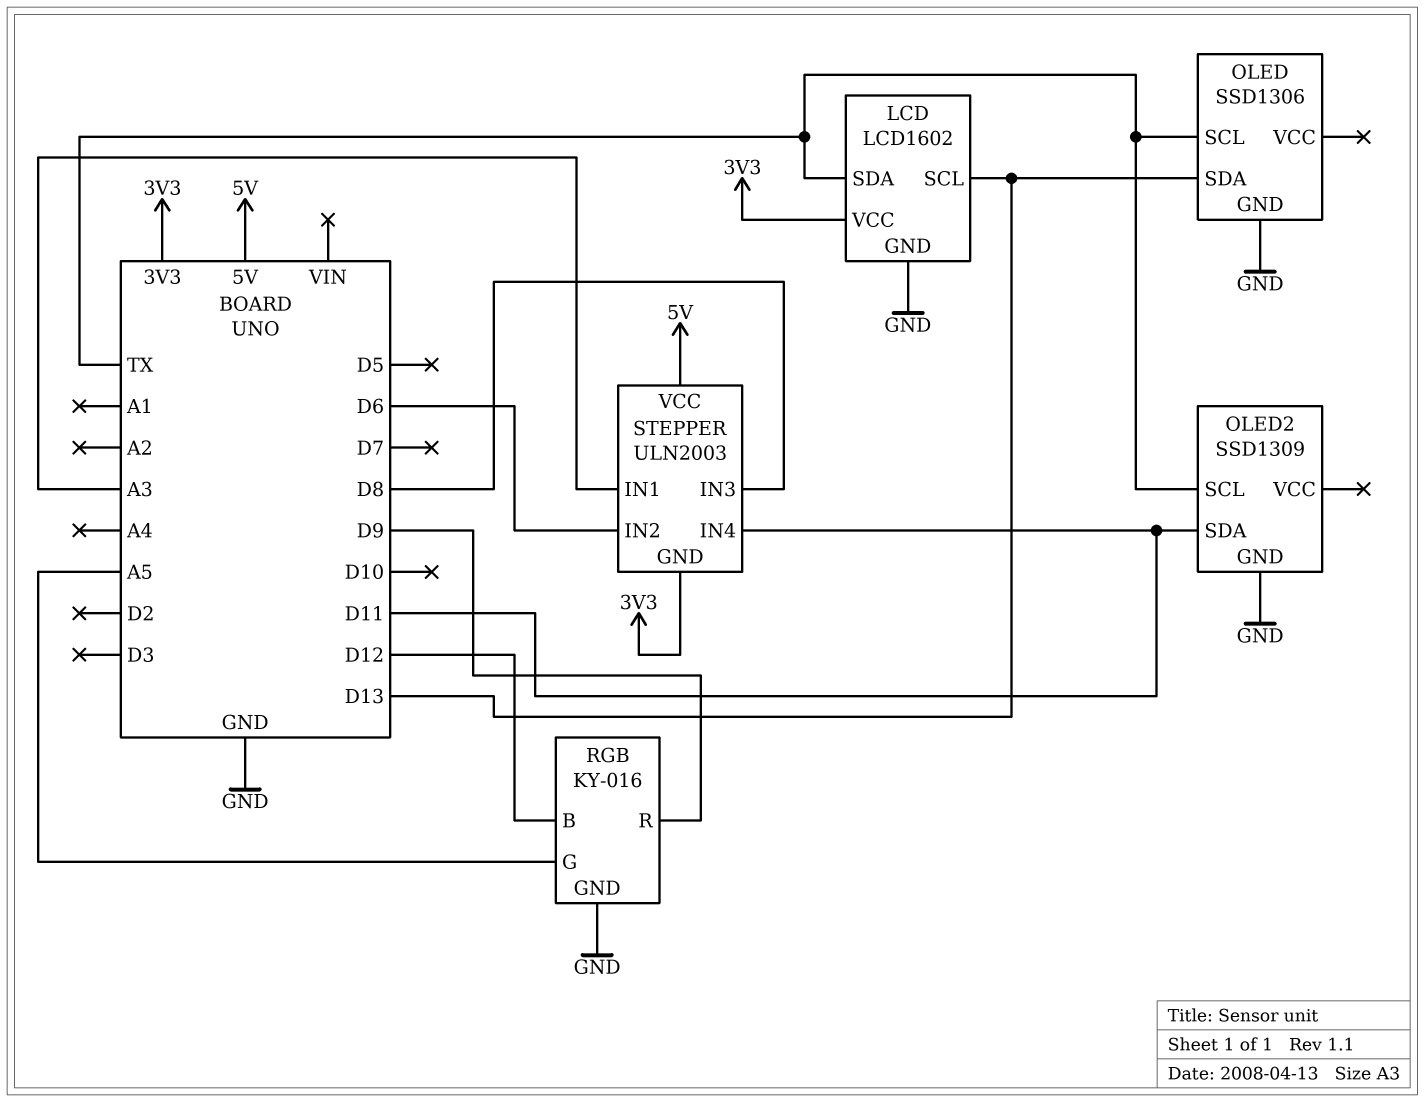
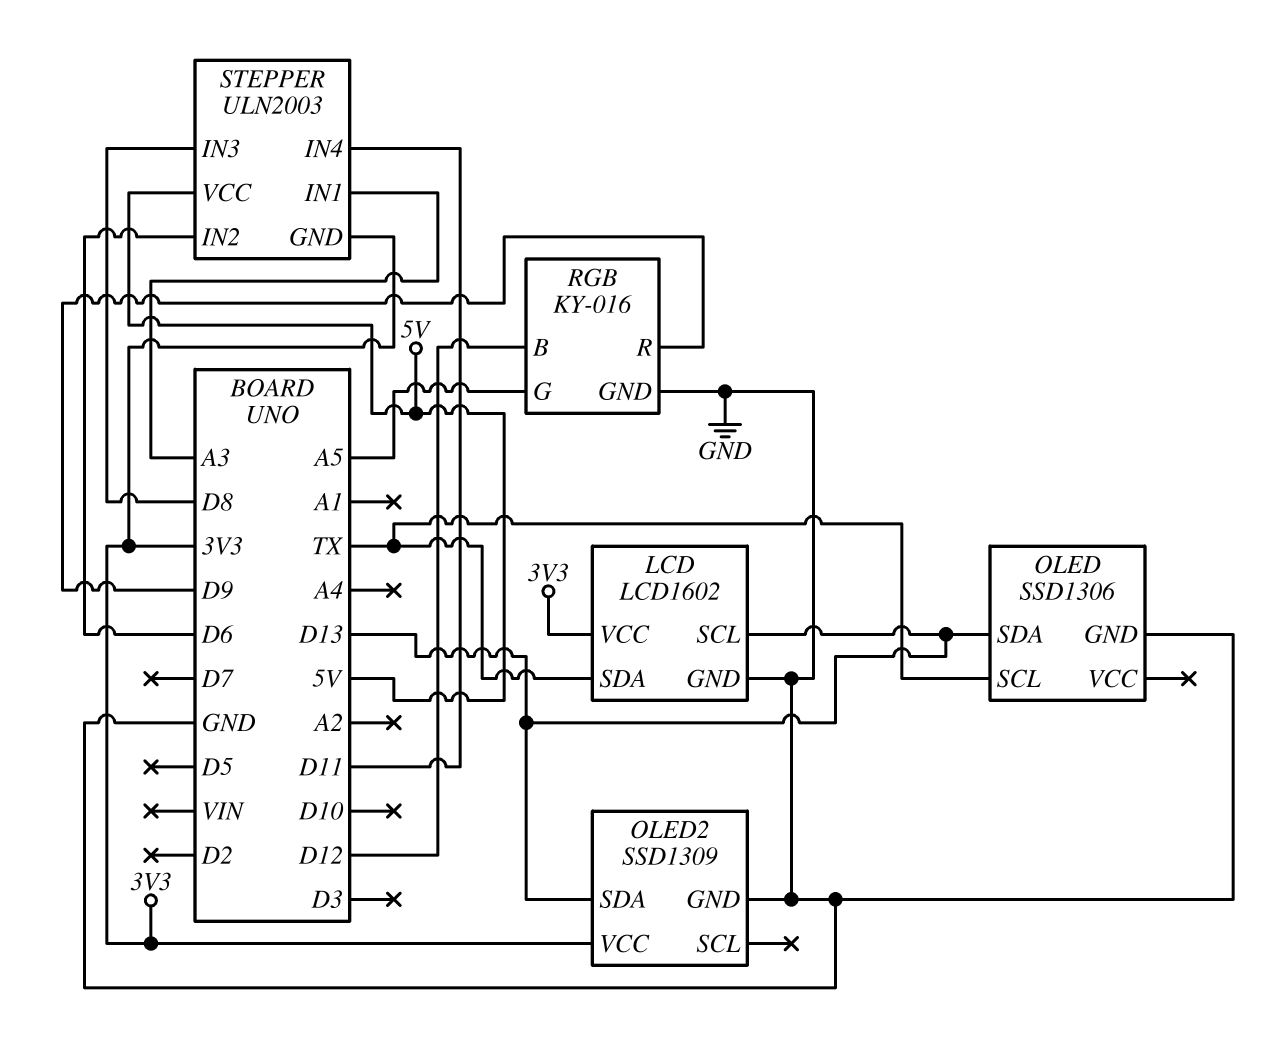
OLED2 pin SCL: TX -> none
OLED2 pin SDA: D11 -> D13
OLED2 pin VCC: none -> 3V3

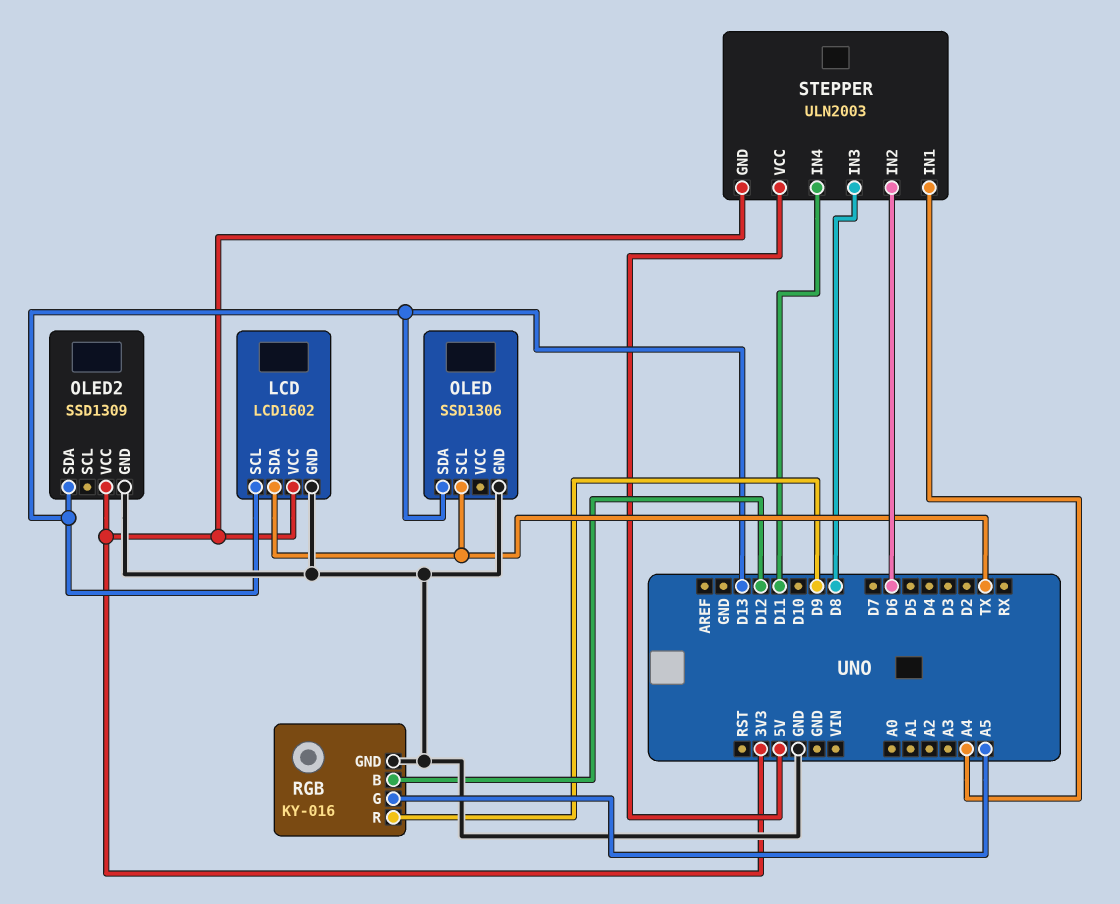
STEPPER pin IN1: A3 -> A4

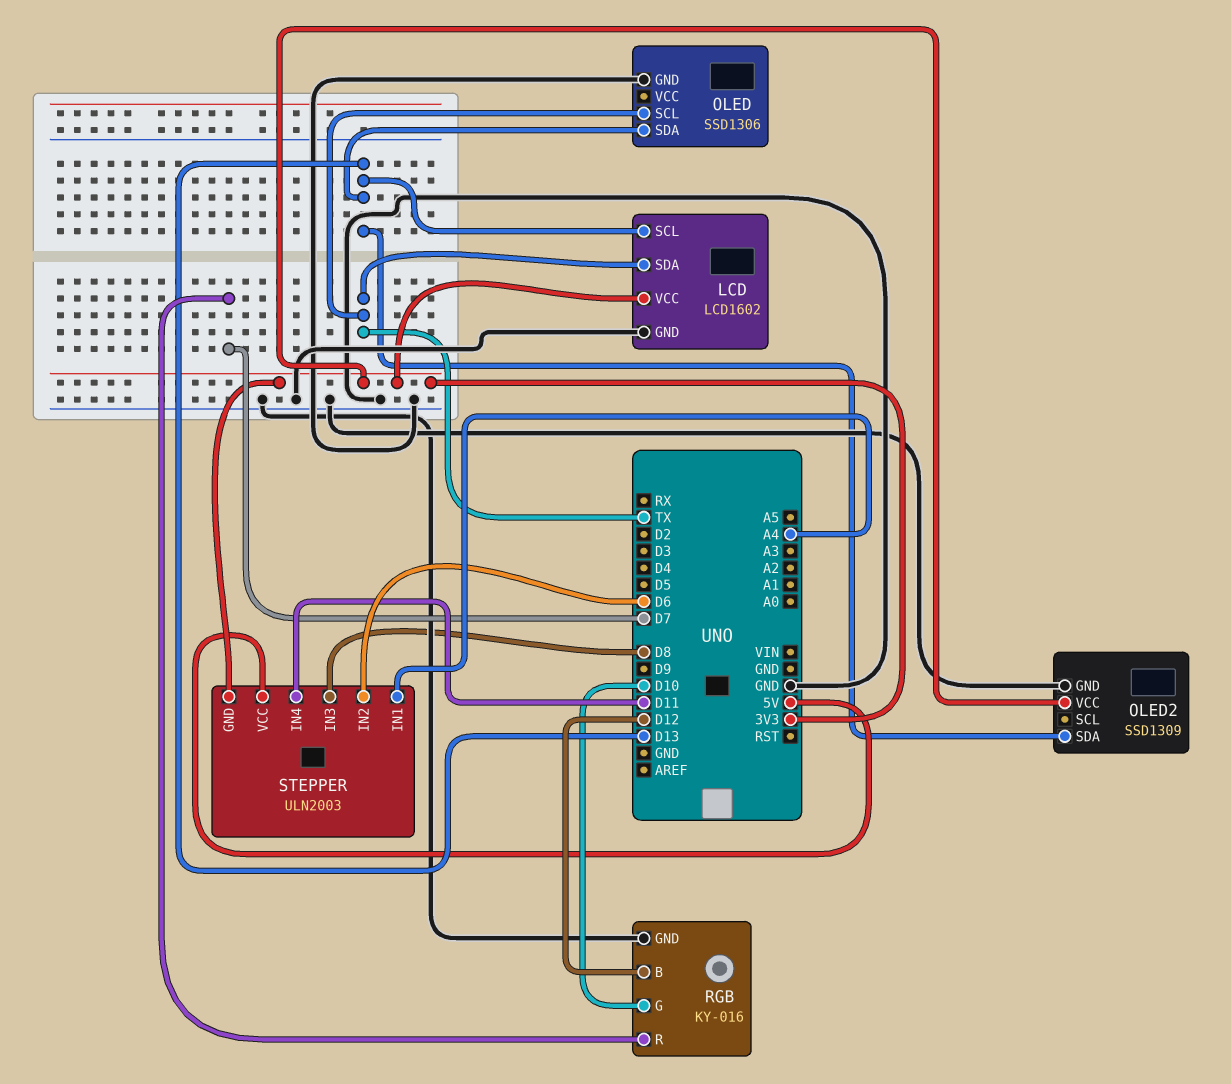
RGB pin G: A5 -> D10
RGB pin R: D9 -> D7

